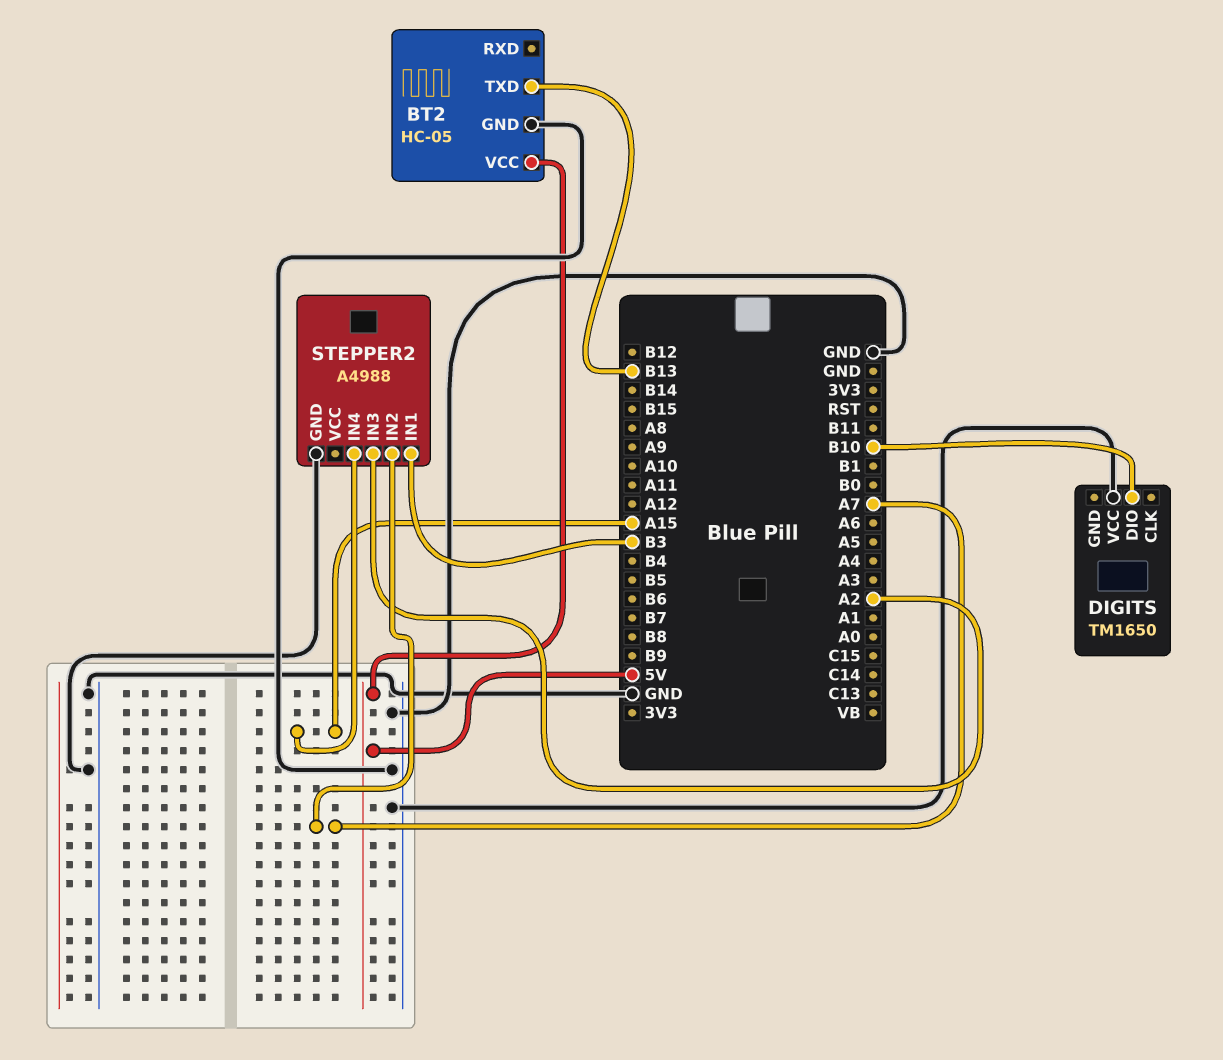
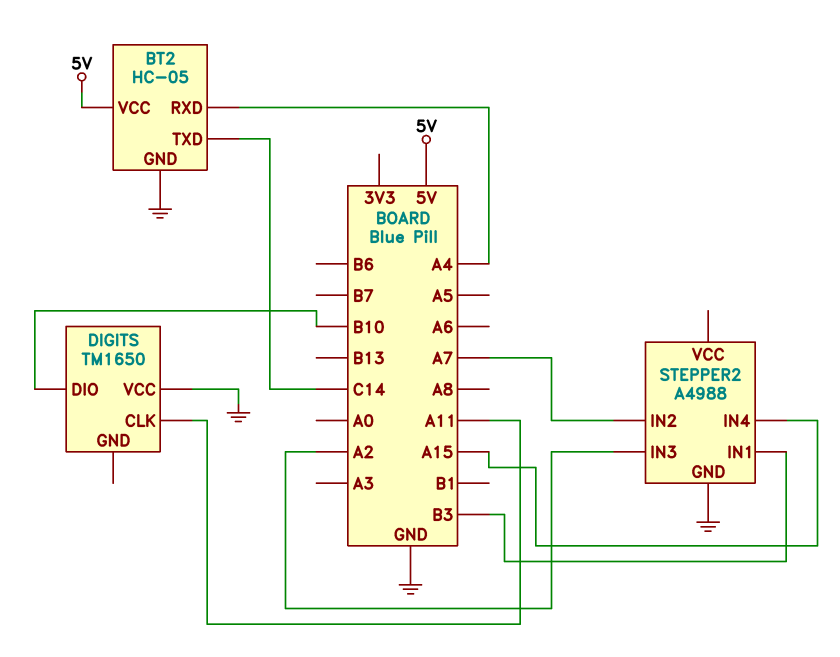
BT2 pin RXD: none -> A4
BT2 pin TXD: B13 -> C14
DIGITS pin CLK: none -> A11

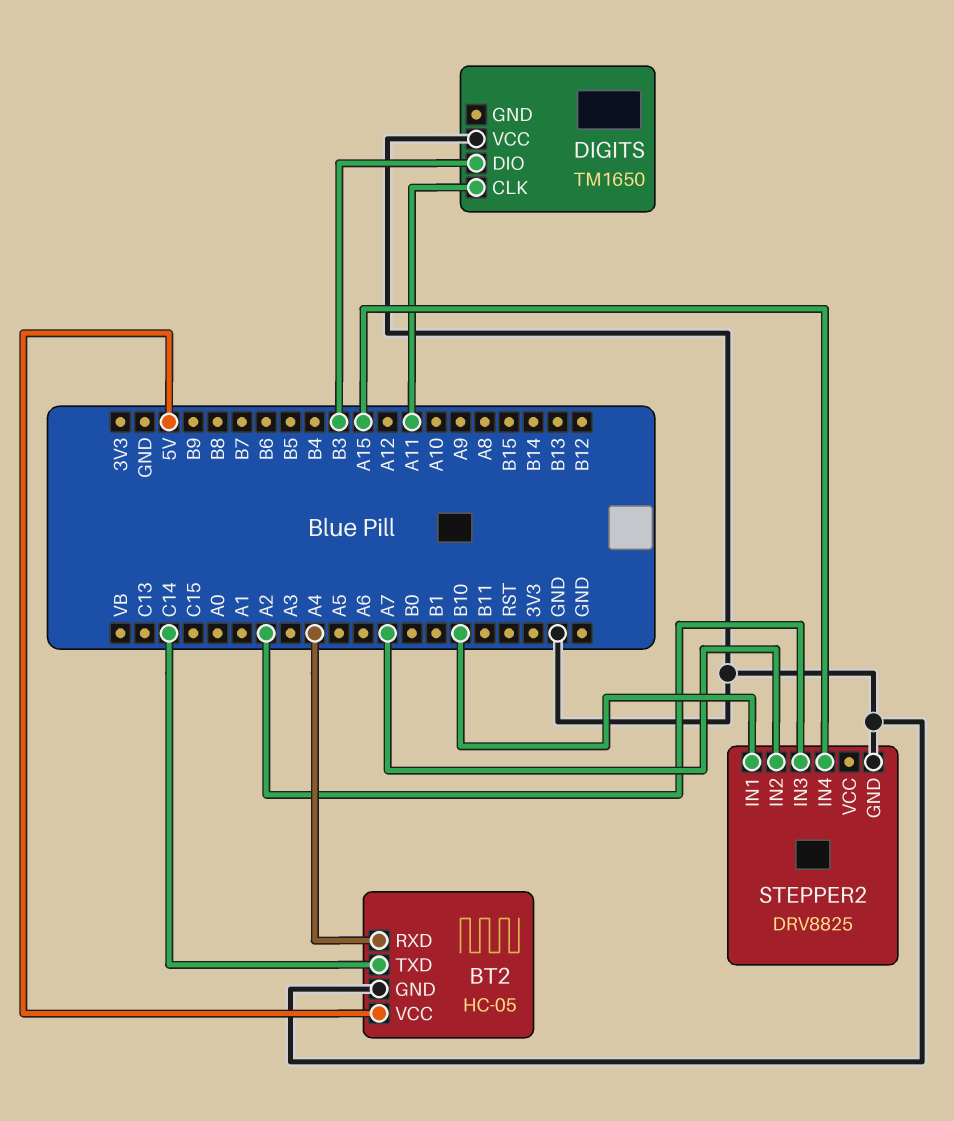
DIGITS pin DIO: B10 -> B3
STEPPER2: A4988 -> DRV8825
STEPPER2 pin IN1: B3 -> B10

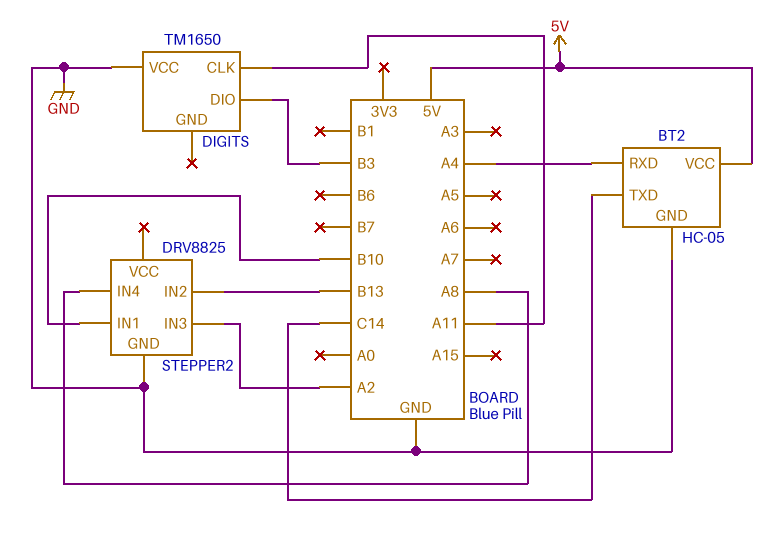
STEPPER2 pin IN2: A7 -> B13
STEPPER2 pin IN4: A15 -> A8

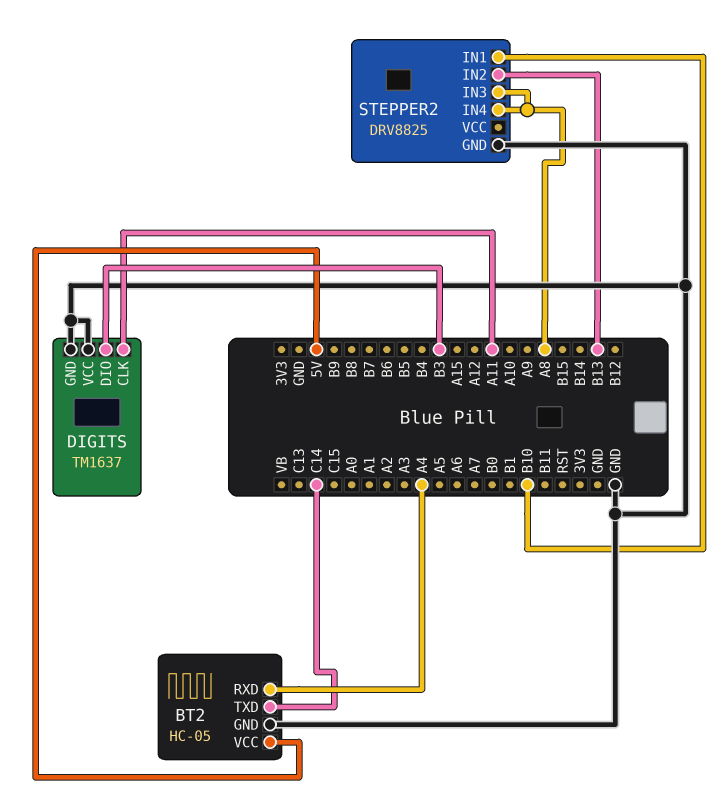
DIGITS: TM1650 -> TM1637
DIGITS pin GND: none -> GND
STEPPER2 pin IN3: A2 -> A8

